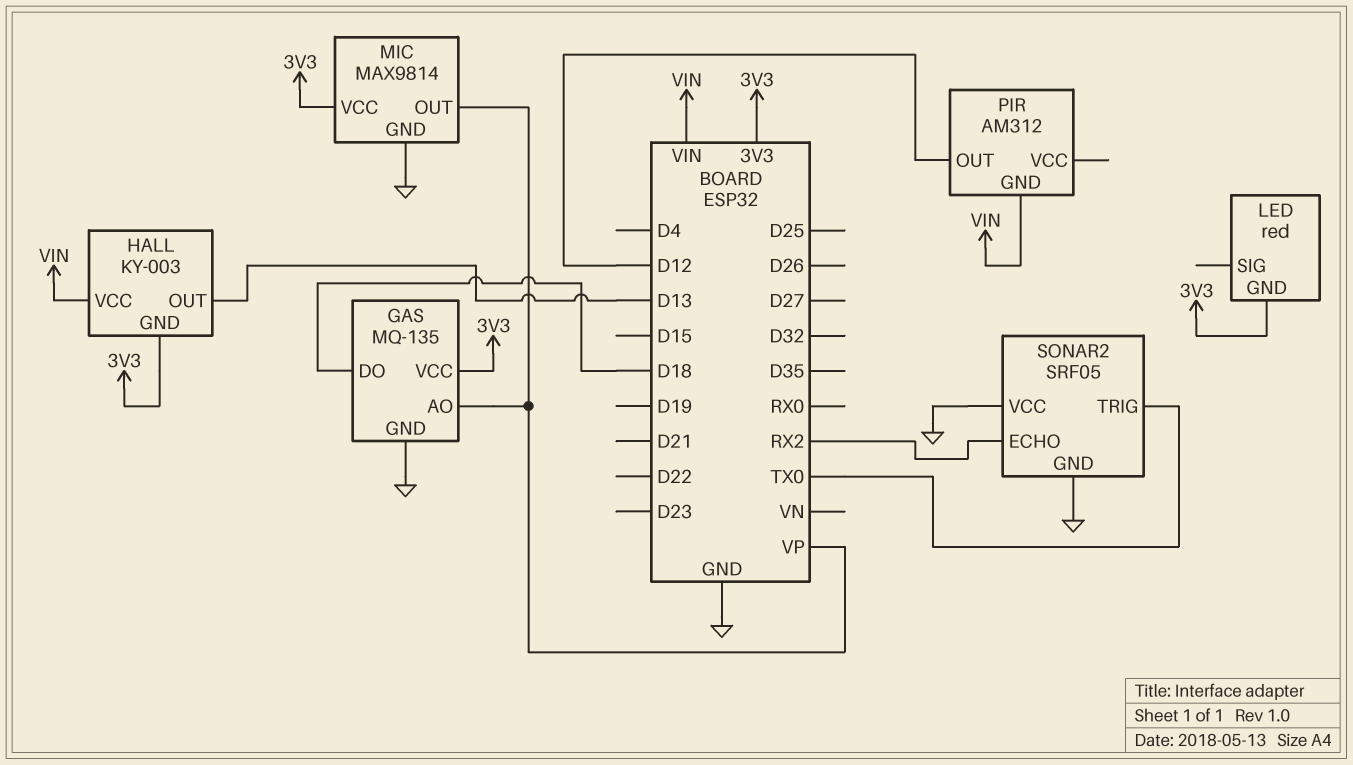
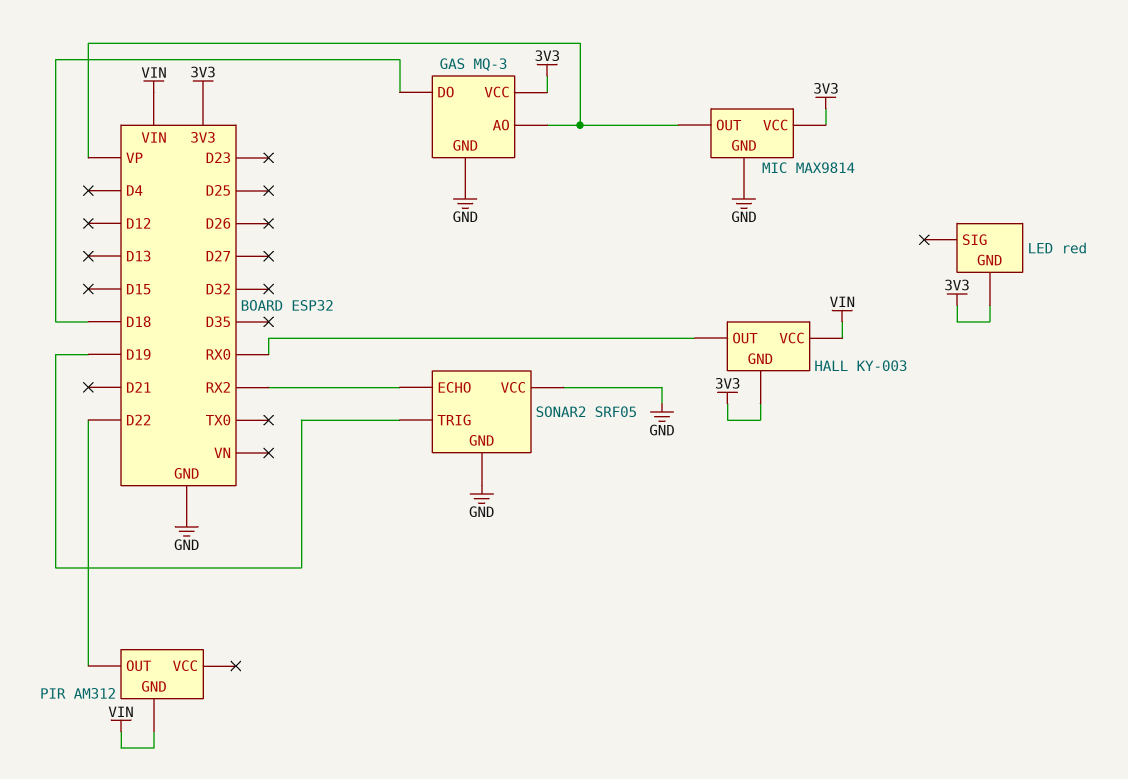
GAS: MQ-135 -> MQ-3
HALL pin OUT: D13 -> RX0
PIR pin OUT: D12 -> D22
SONAR2 pin TRIG: TX0 -> D19

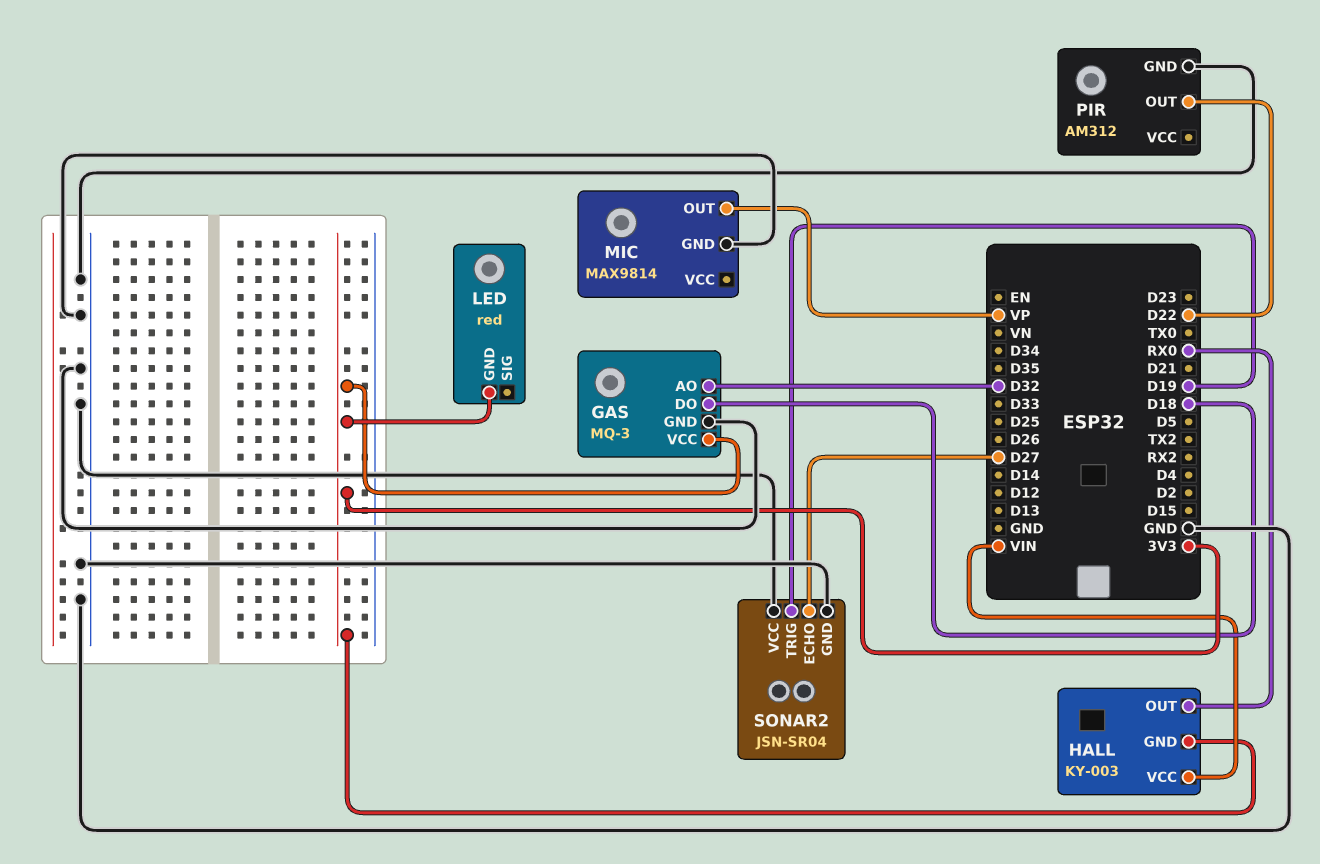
GAS pin AO: VP -> D32
MIC pin VCC: 3V3 -> none
PIR pin GND: VIN -> GND
SONAR2: SRF05 -> JSN-SR04
SONAR2 pin ECHO: RX2 -> D27

